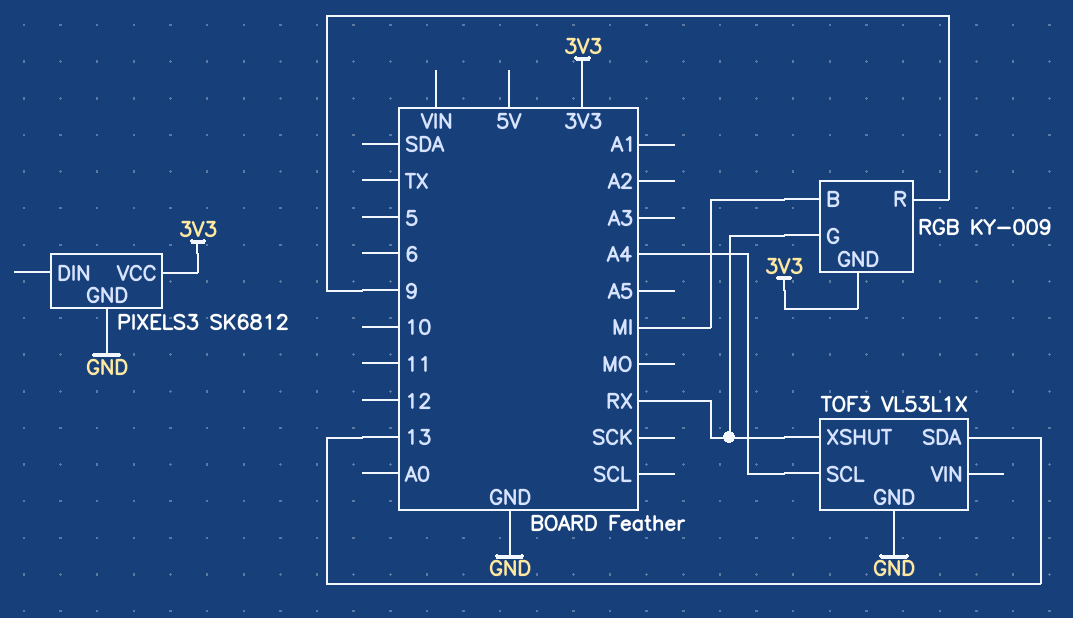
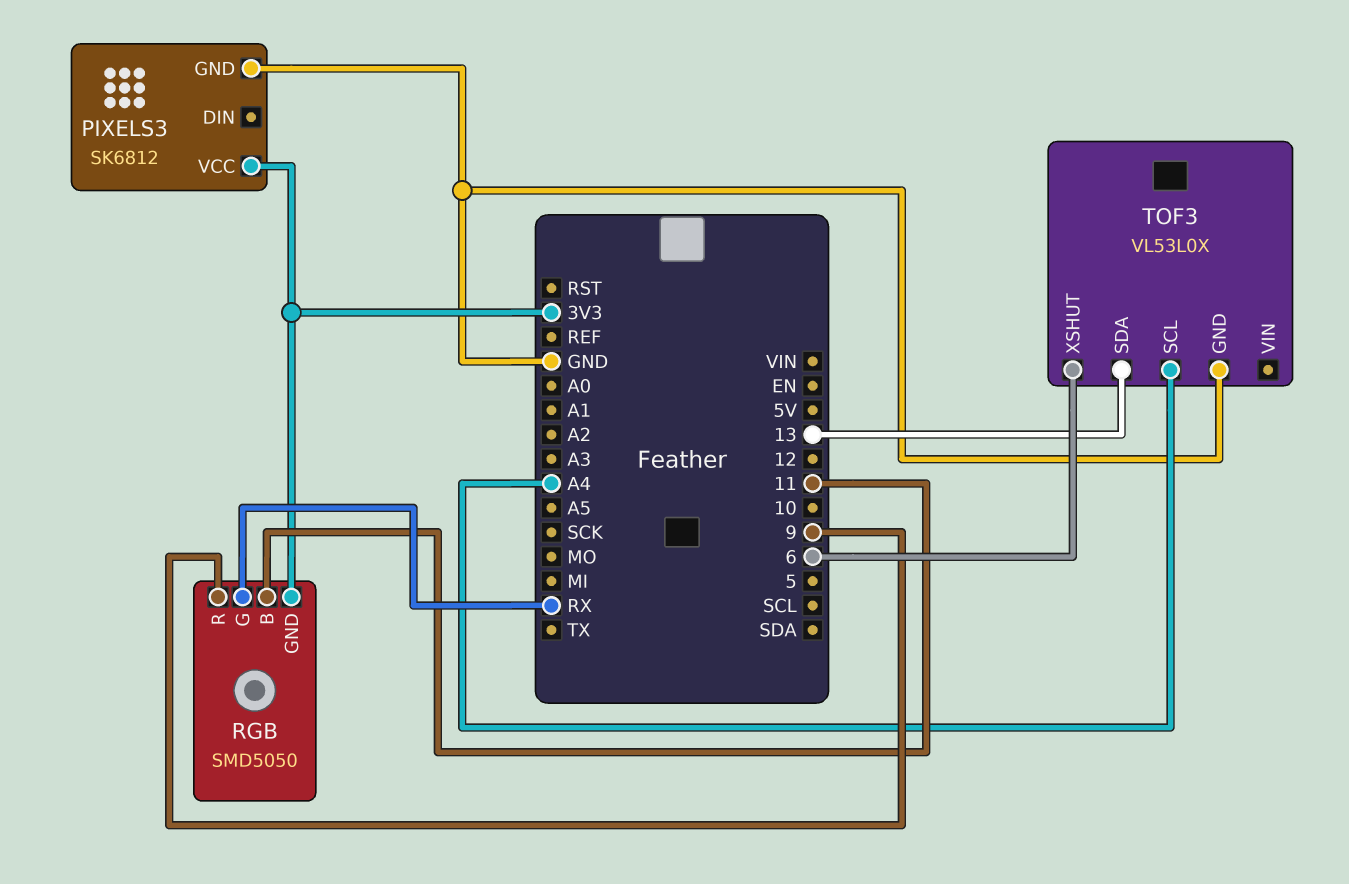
RGB: KY-009 -> SMD5050
RGB pin B: MI -> 11
TOF3: VL53L1X -> VL53L0X
TOF3 pin XSHUT: RX -> 6

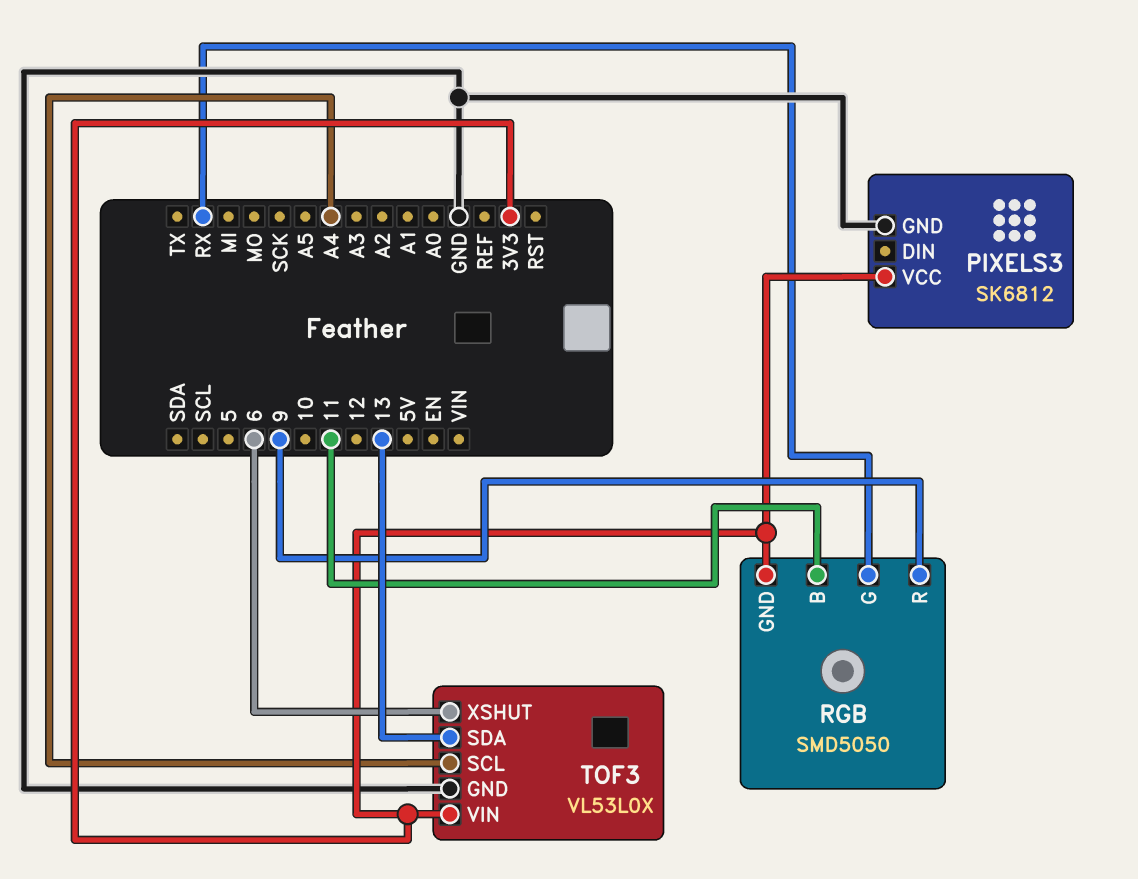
TOF3 pin VIN: none -> 3V3

